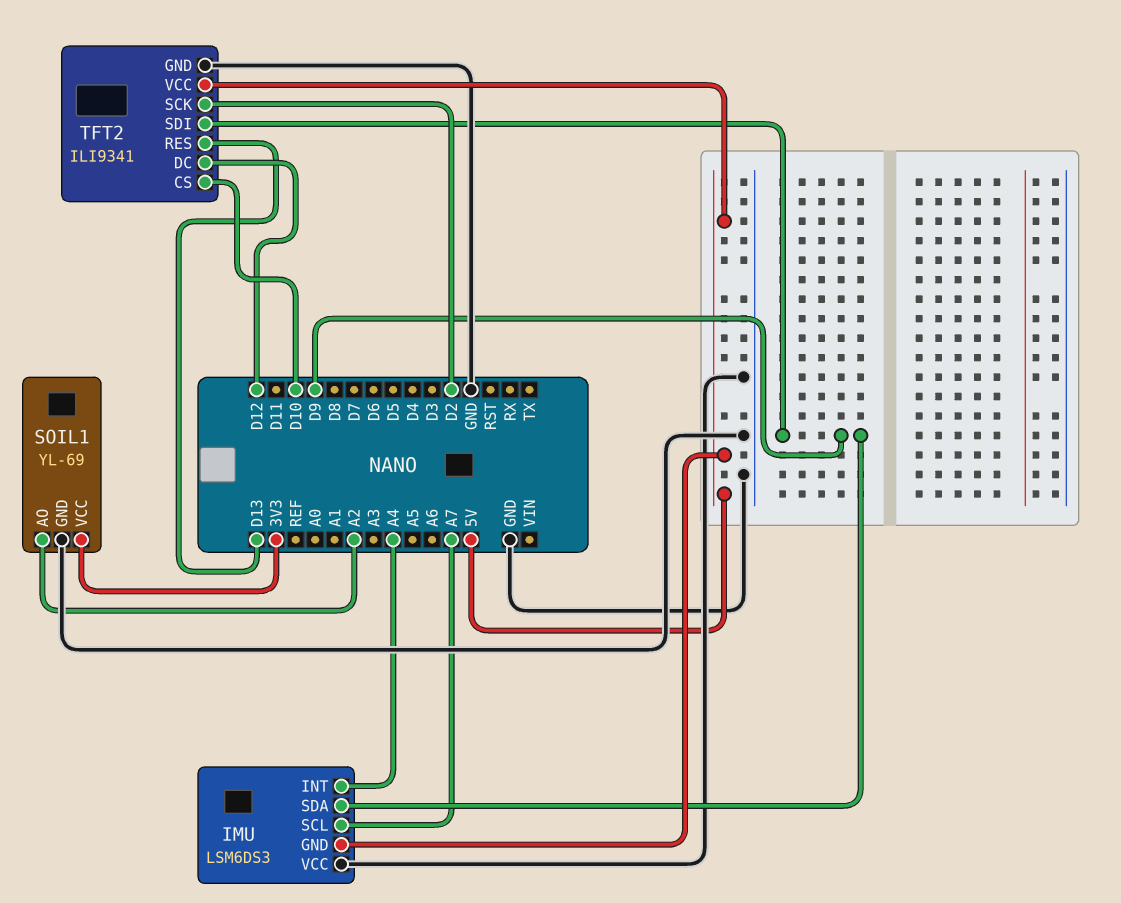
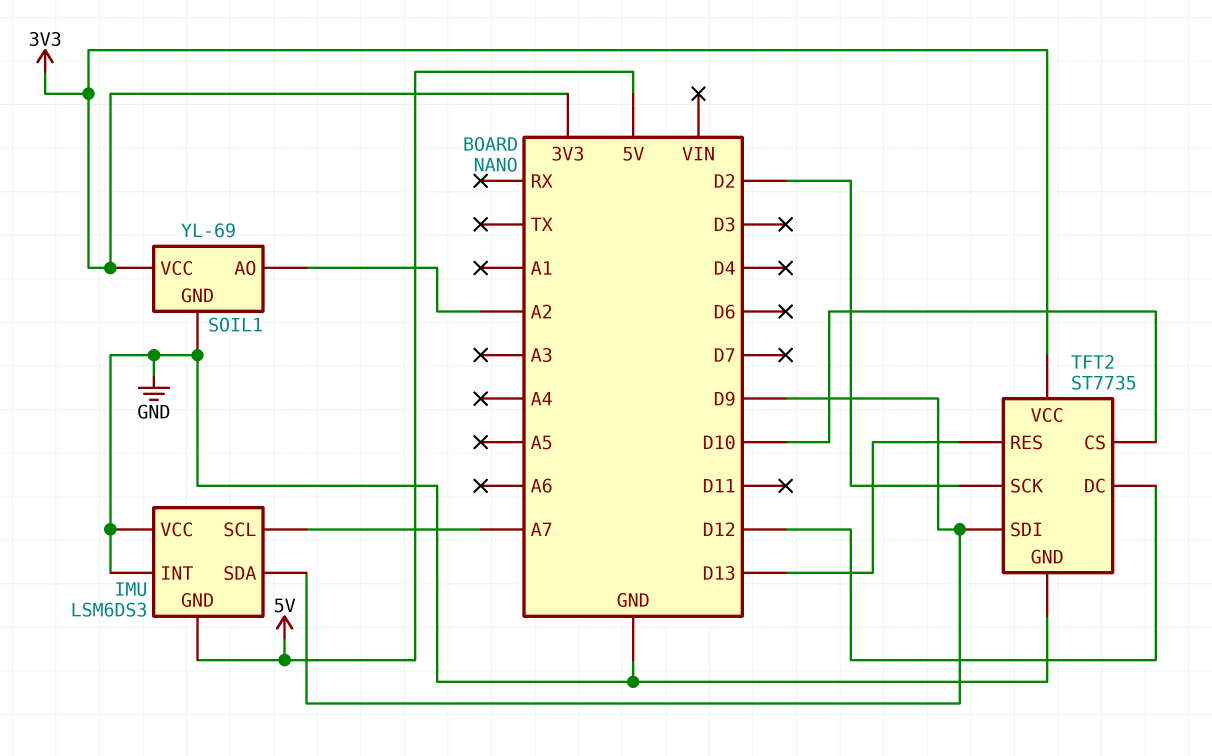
IMU pin INT: A4 -> GND
TFT2: ILI9341 -> ST7735
TFT2 pin VCC: 5V -> 3V3

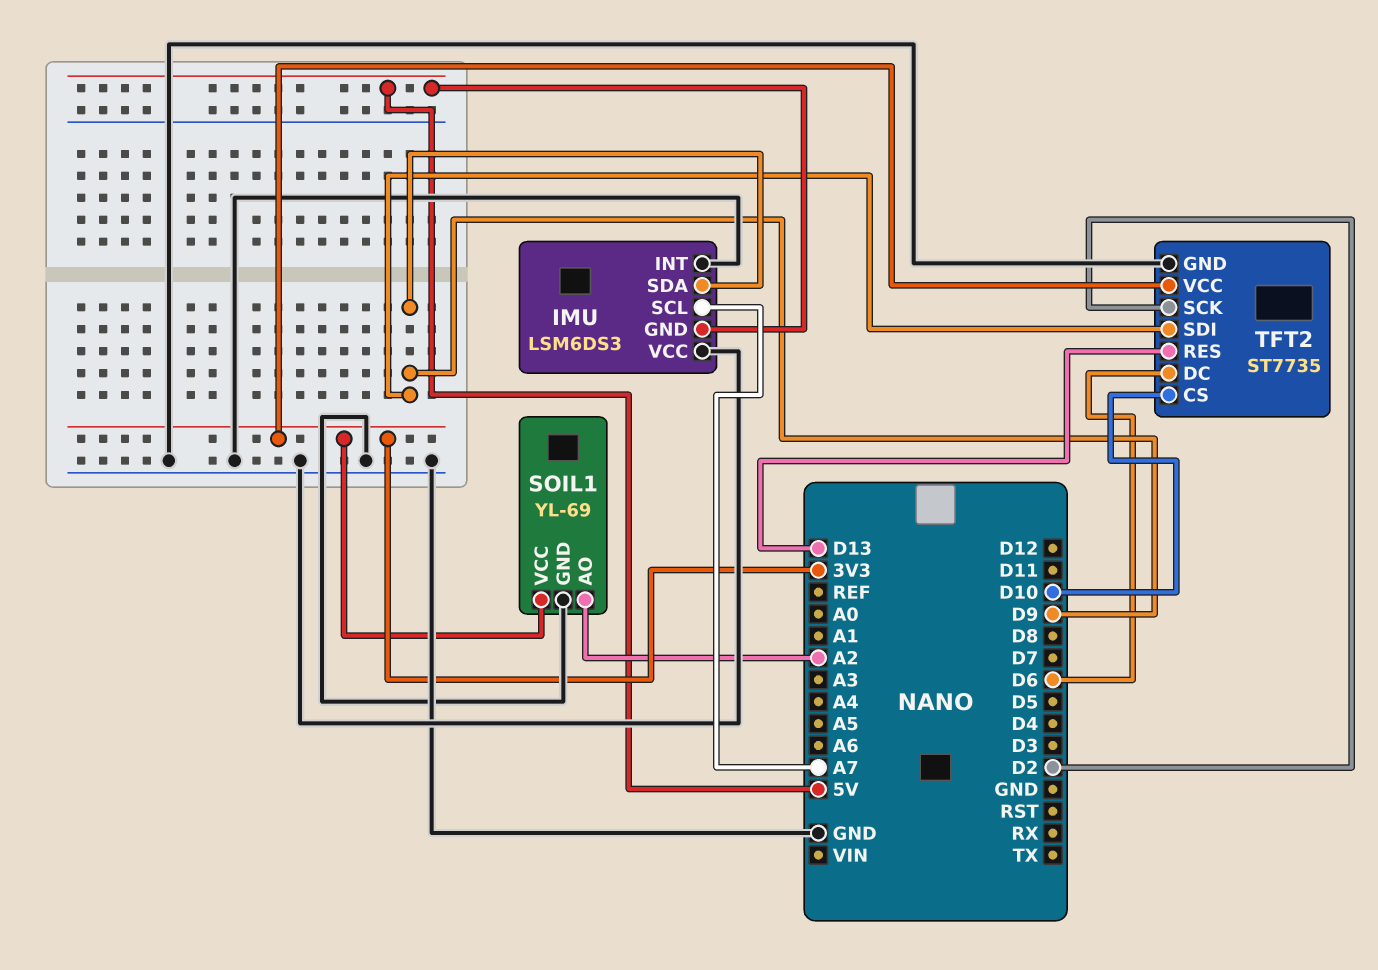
TFT2 pin DC: D12 -> D6

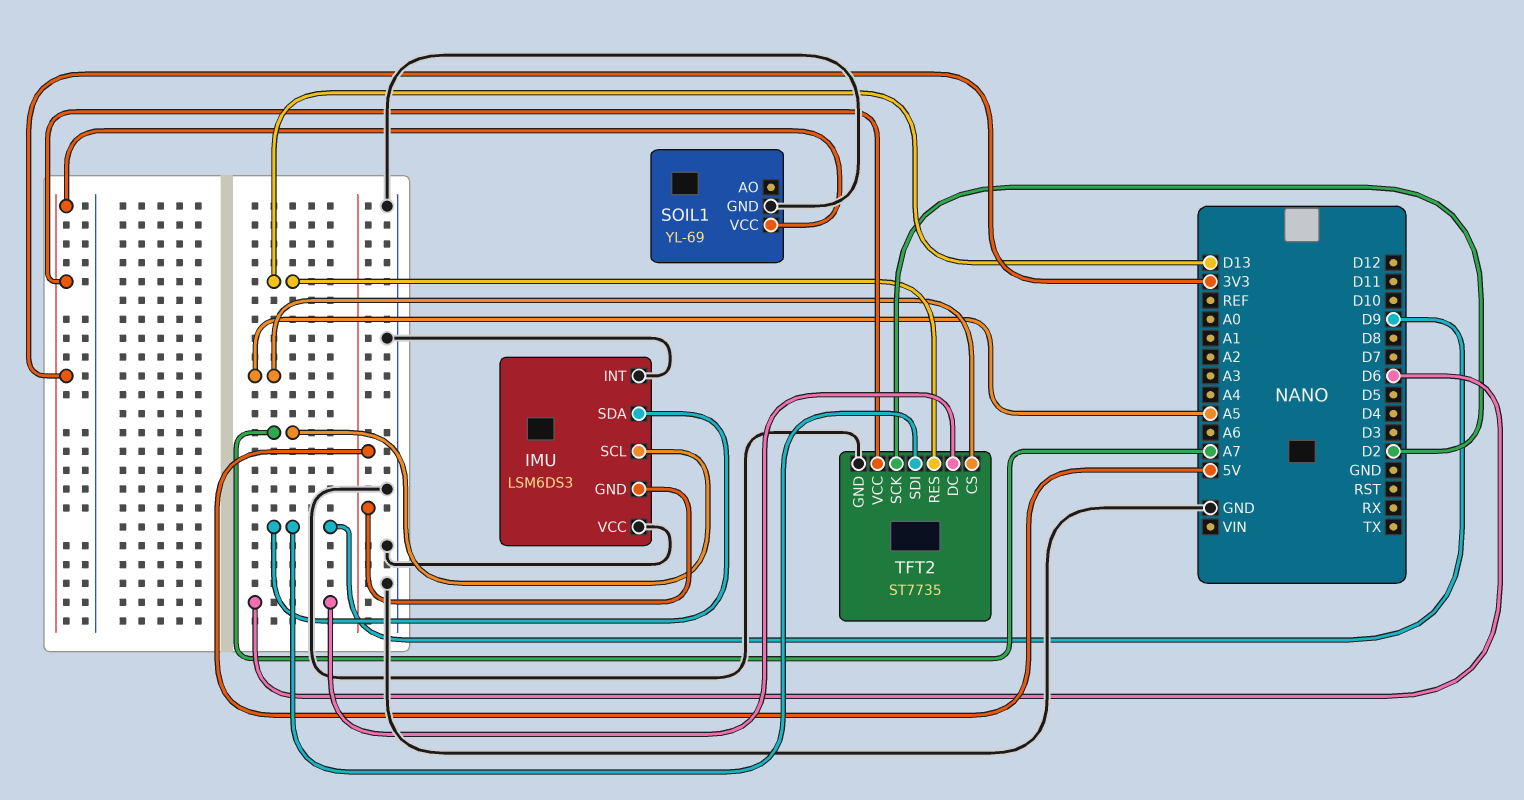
SOIL1 pin AO: A2 -> none
TFT2 pin CS: D10 -> A5

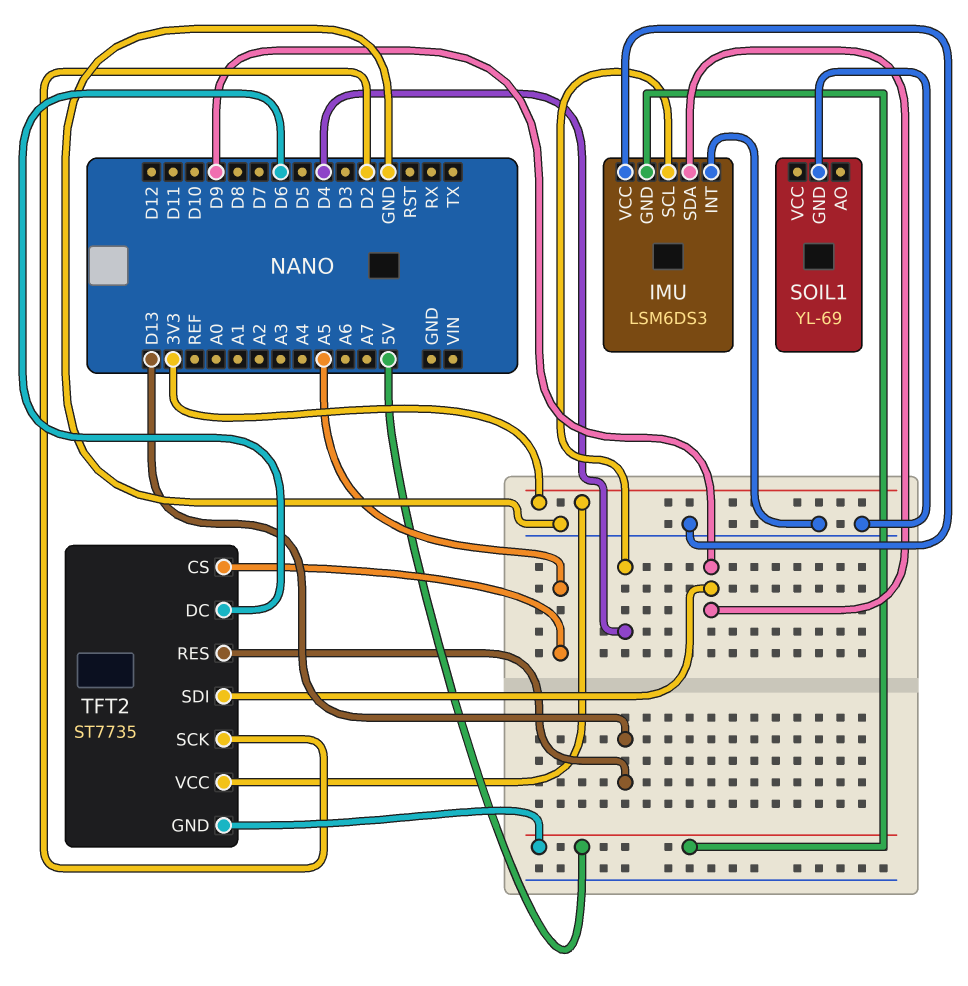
IMU pin SCL: A7 -> D4
SOIL1 pin VCC: 3V3 -> none
TFT2 pin GND: GND -> 5V

